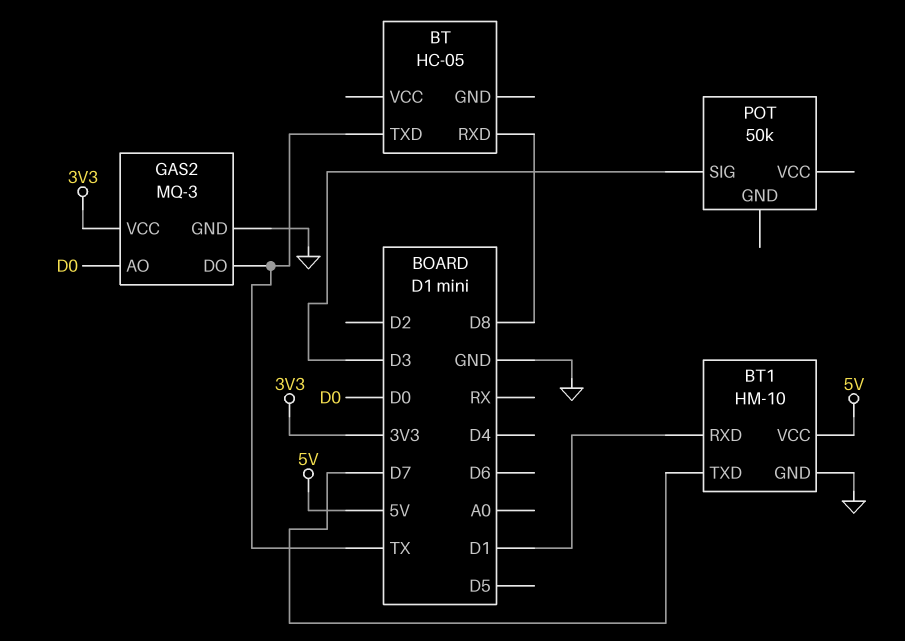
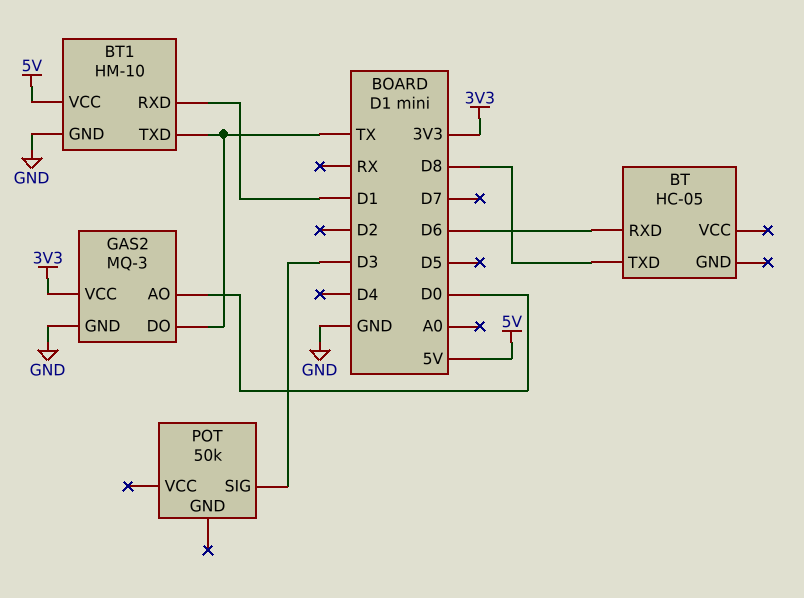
BT pin RXD: D8 -> D6
BT pin TXD: TX -> D8
BT1 pin TXD: D7 -> TX

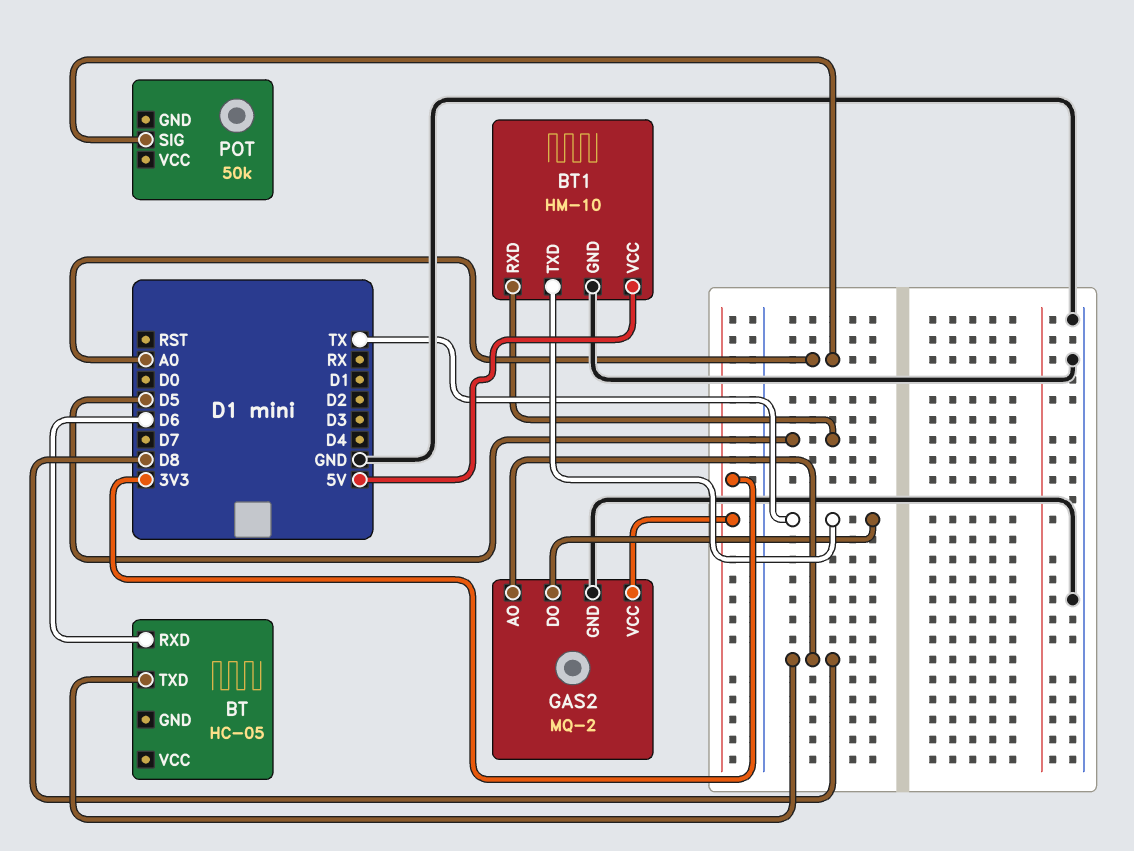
BT1 pin RXD: D1 -> D5
GAS2: MQ-3 -> MQ-2
GAS2 pin AO: D0 -> D8
POT pin SIG: D3 -> A0

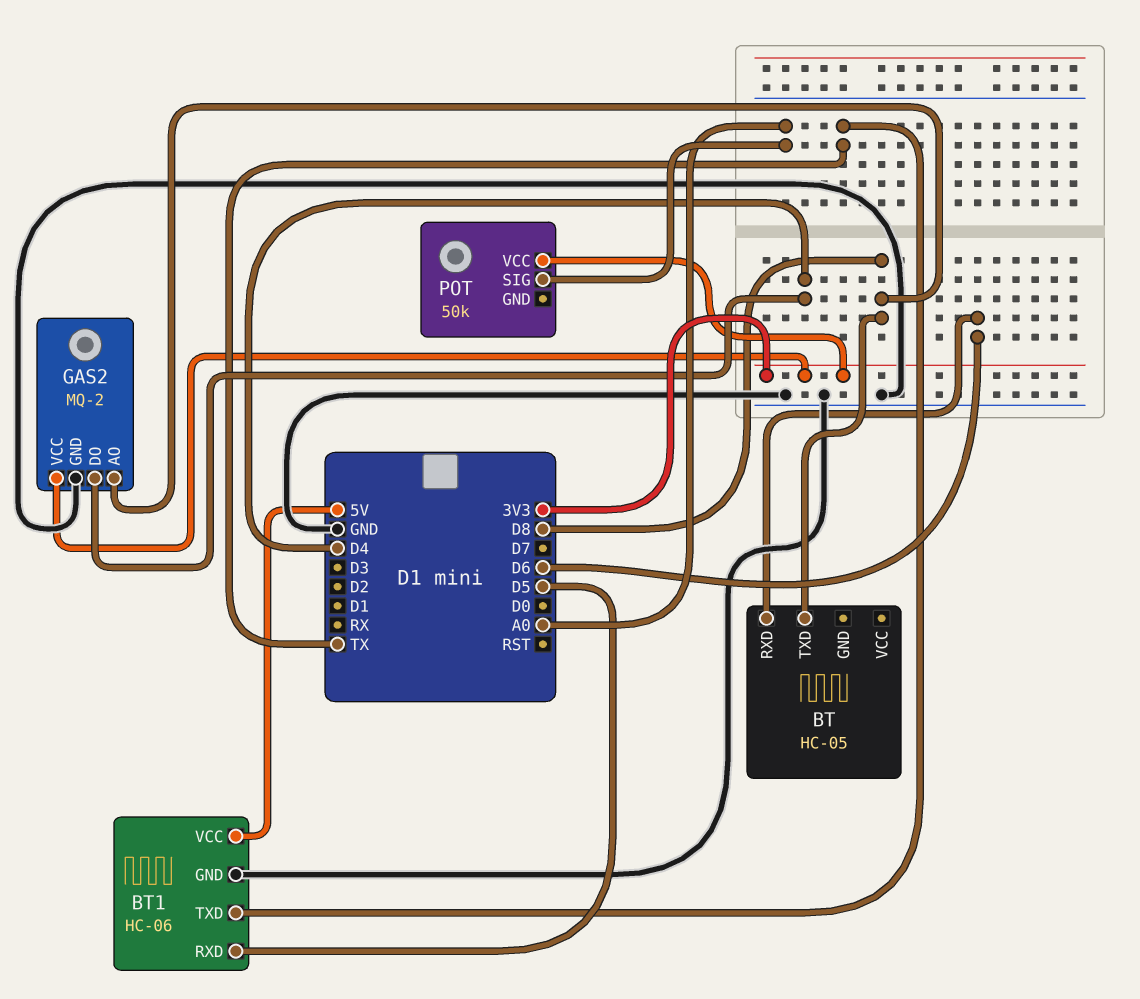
BT1: HM-10 -> HC-06
GAS2 pin DO: TX -> D4
POT pin VCC: none -> 3V3

